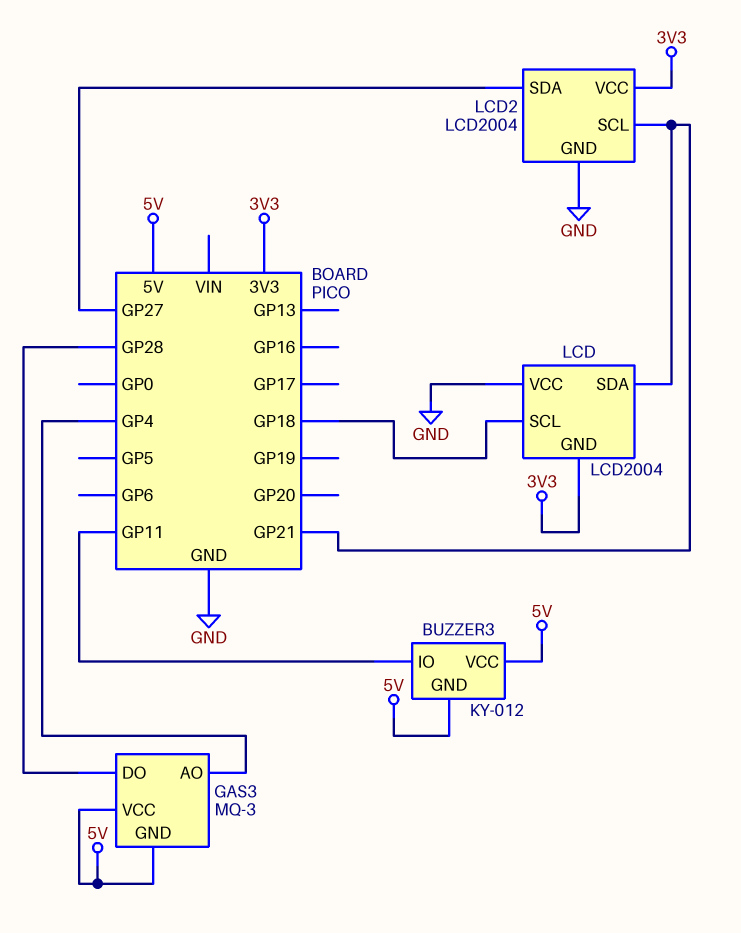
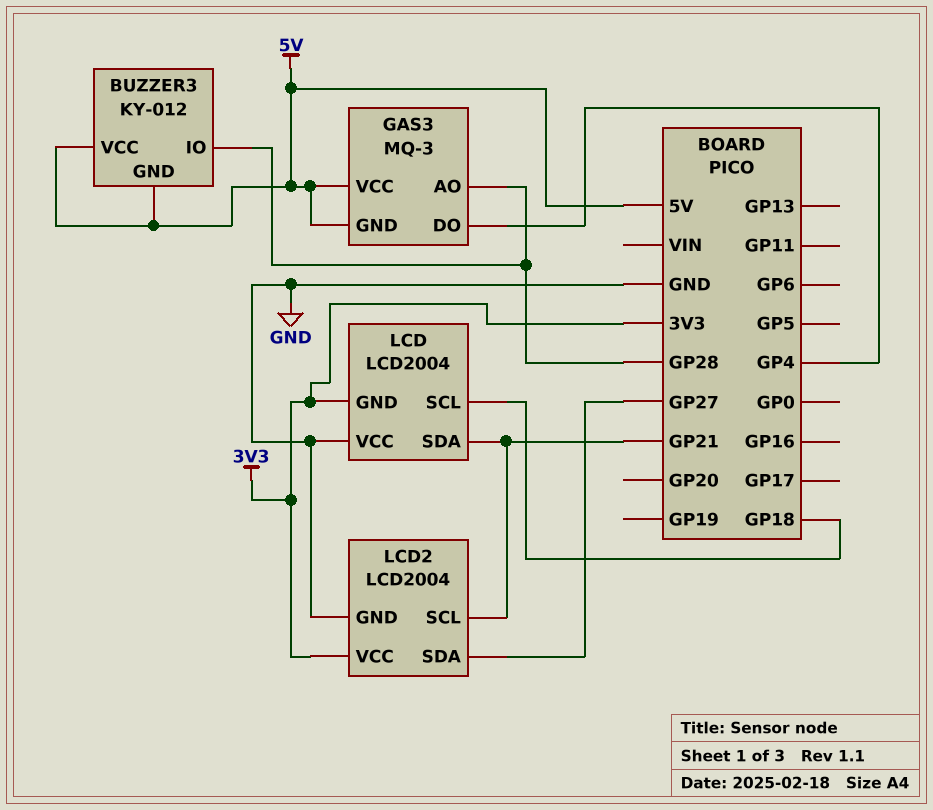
BUZZER3 pin IO: GP11 -> GP28
GAS3 pin AO: GP4 -> GP28
GAS3 pin DO: GP28 -> GP4

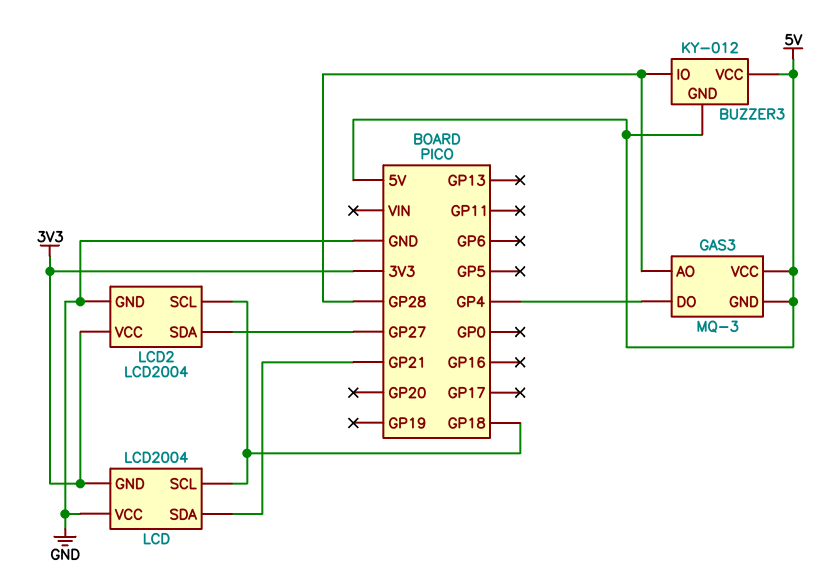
LCD2 pin SCL: GP21 -> GP18

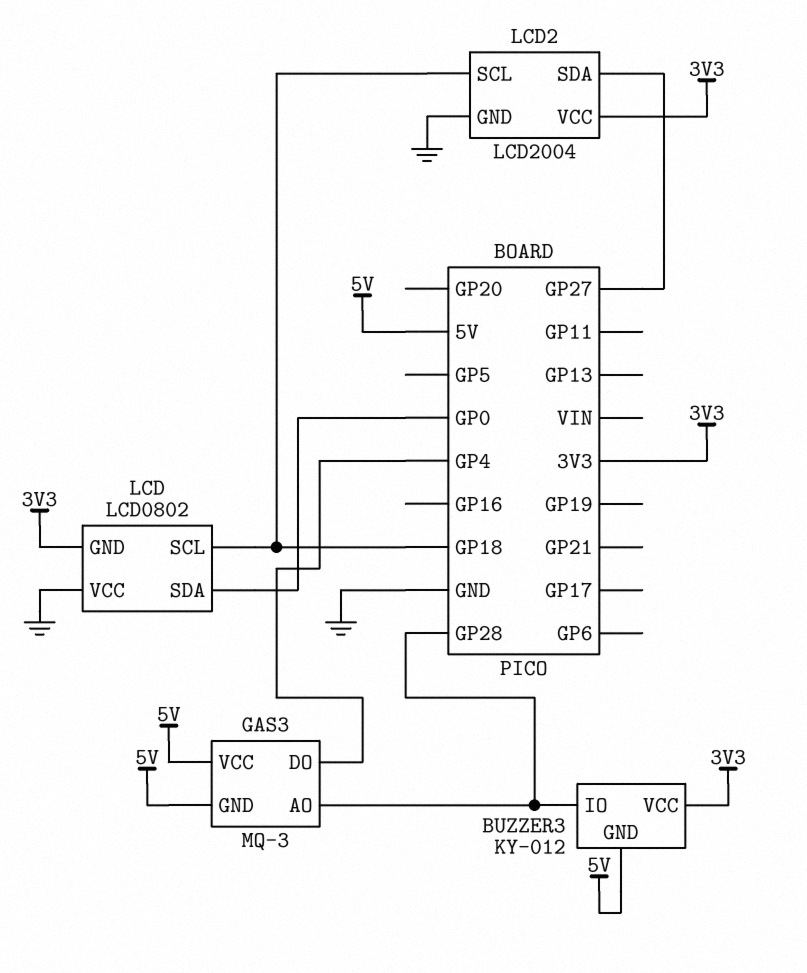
BUZZER3 pin VCC: 5V -> 3V3
LCD: LCD2004 -> LCD0802
LCD pin SDA: GP21 -> GP0

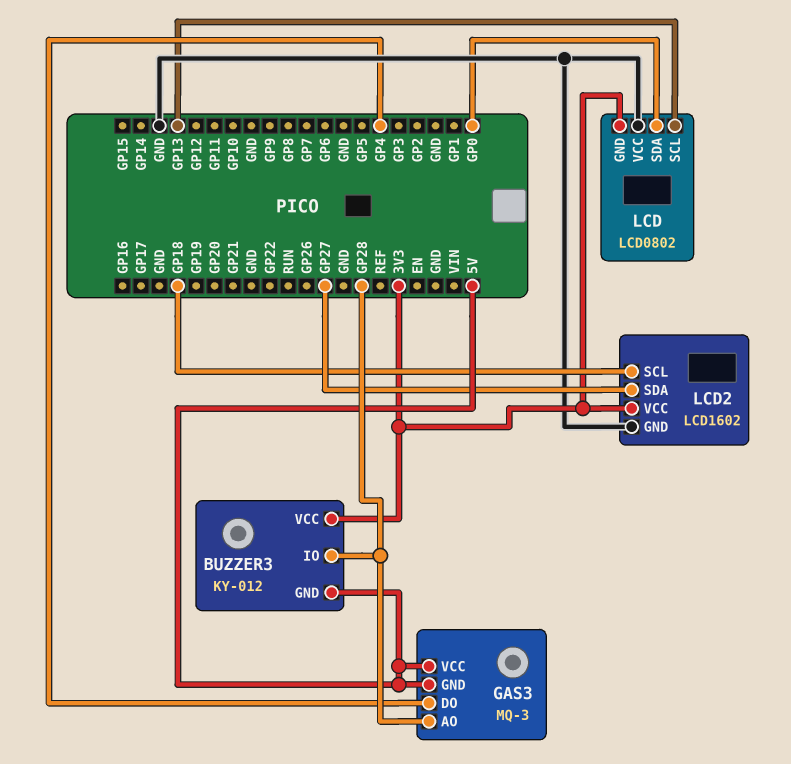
LCD pin SCL: GP18 -> GP13
LCD2: LCD2004 -> LCD1602

